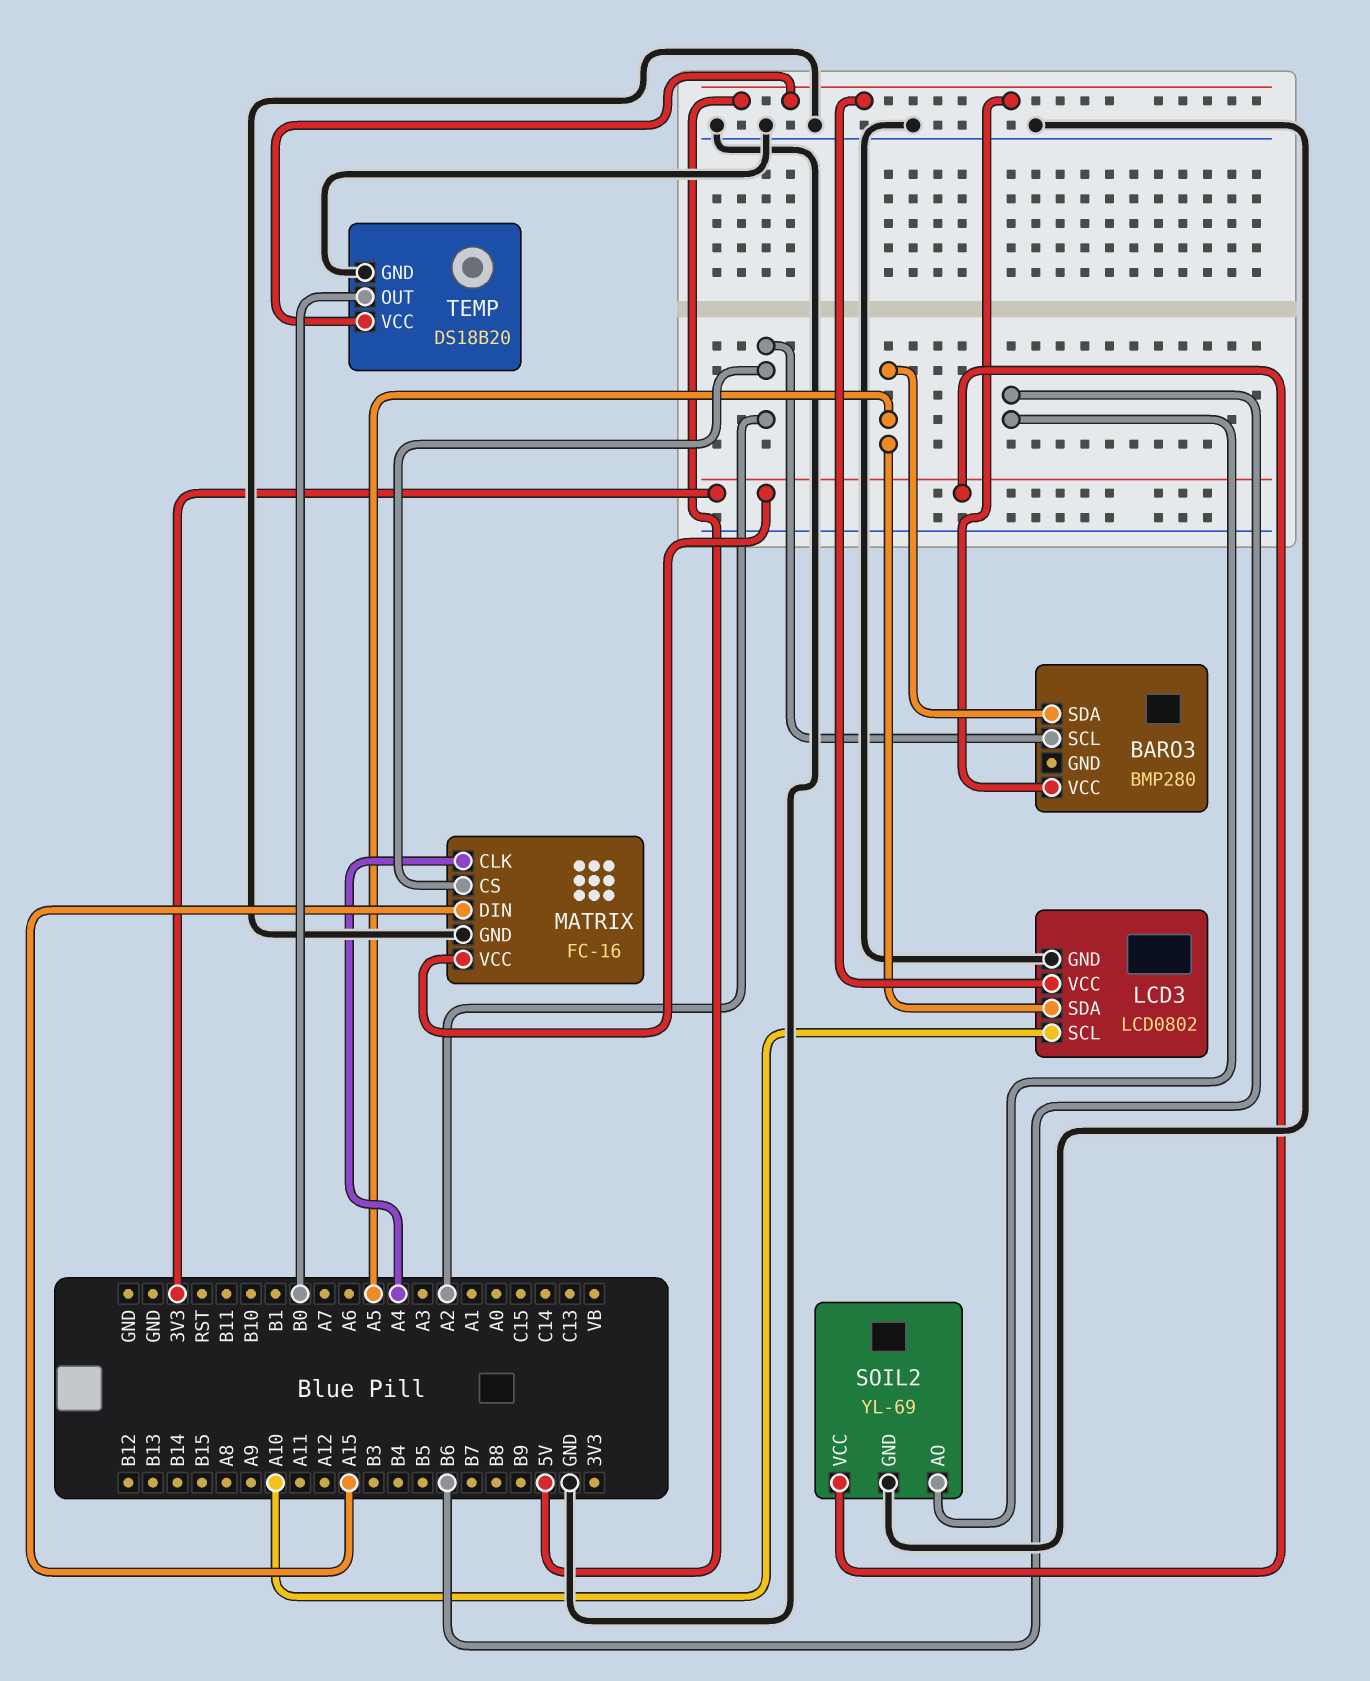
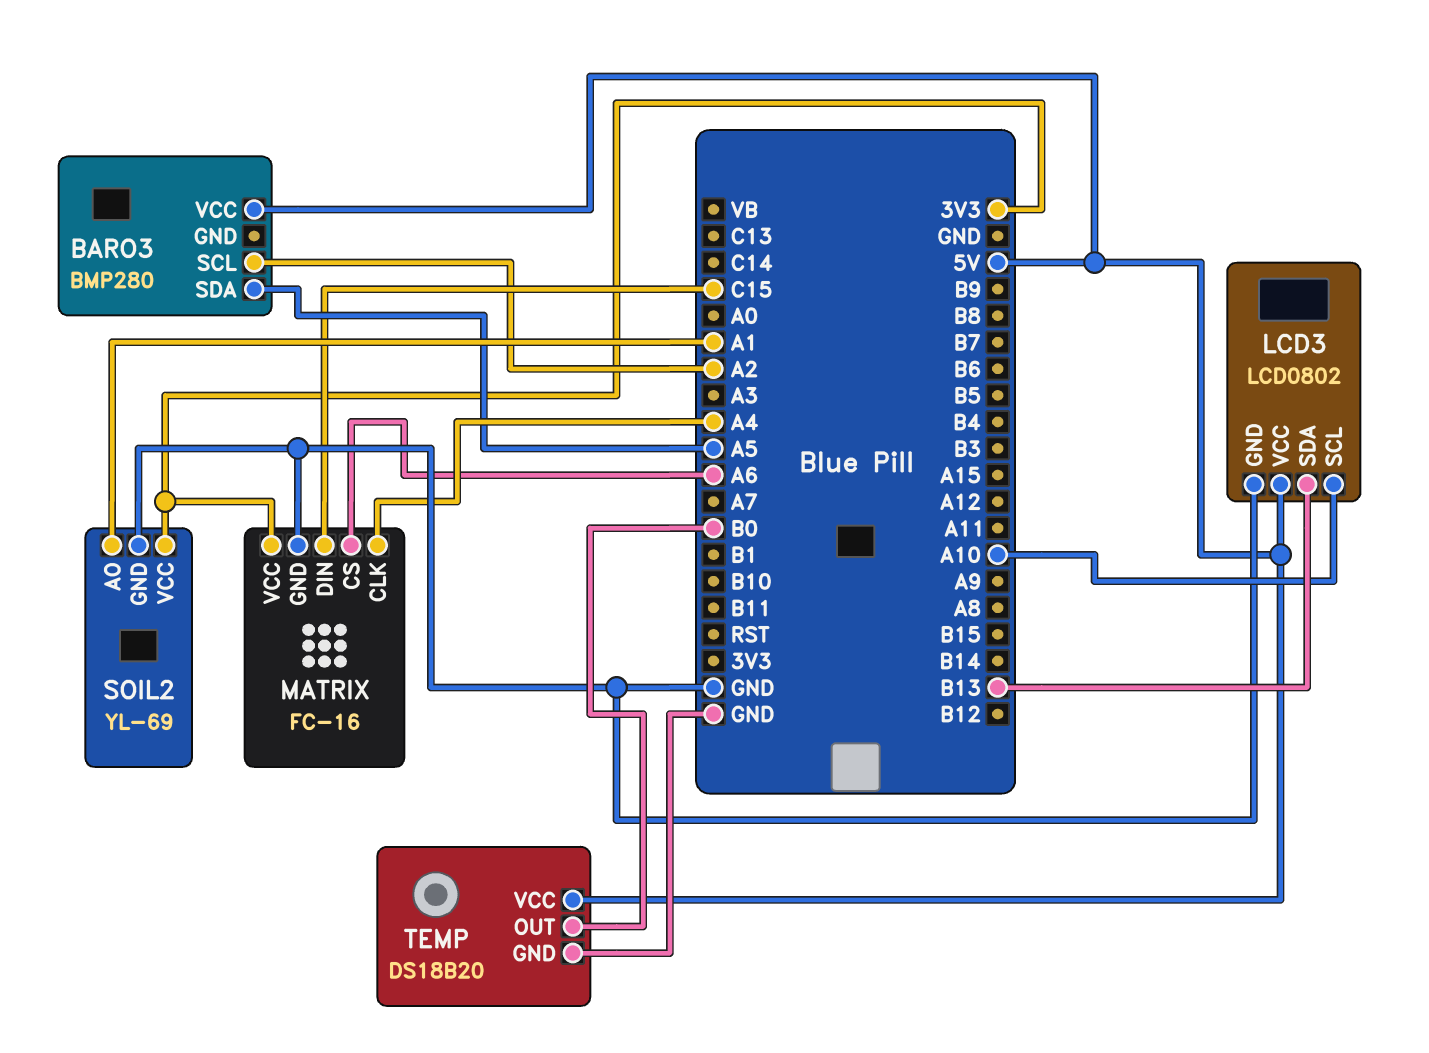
LCD3 pin SDA: A5 -> B13
MATRIX pin CS: A2 -> A6
MATRIX pin DIN: A15 -> C15
SOIL2 pin AO: B6 -> A1

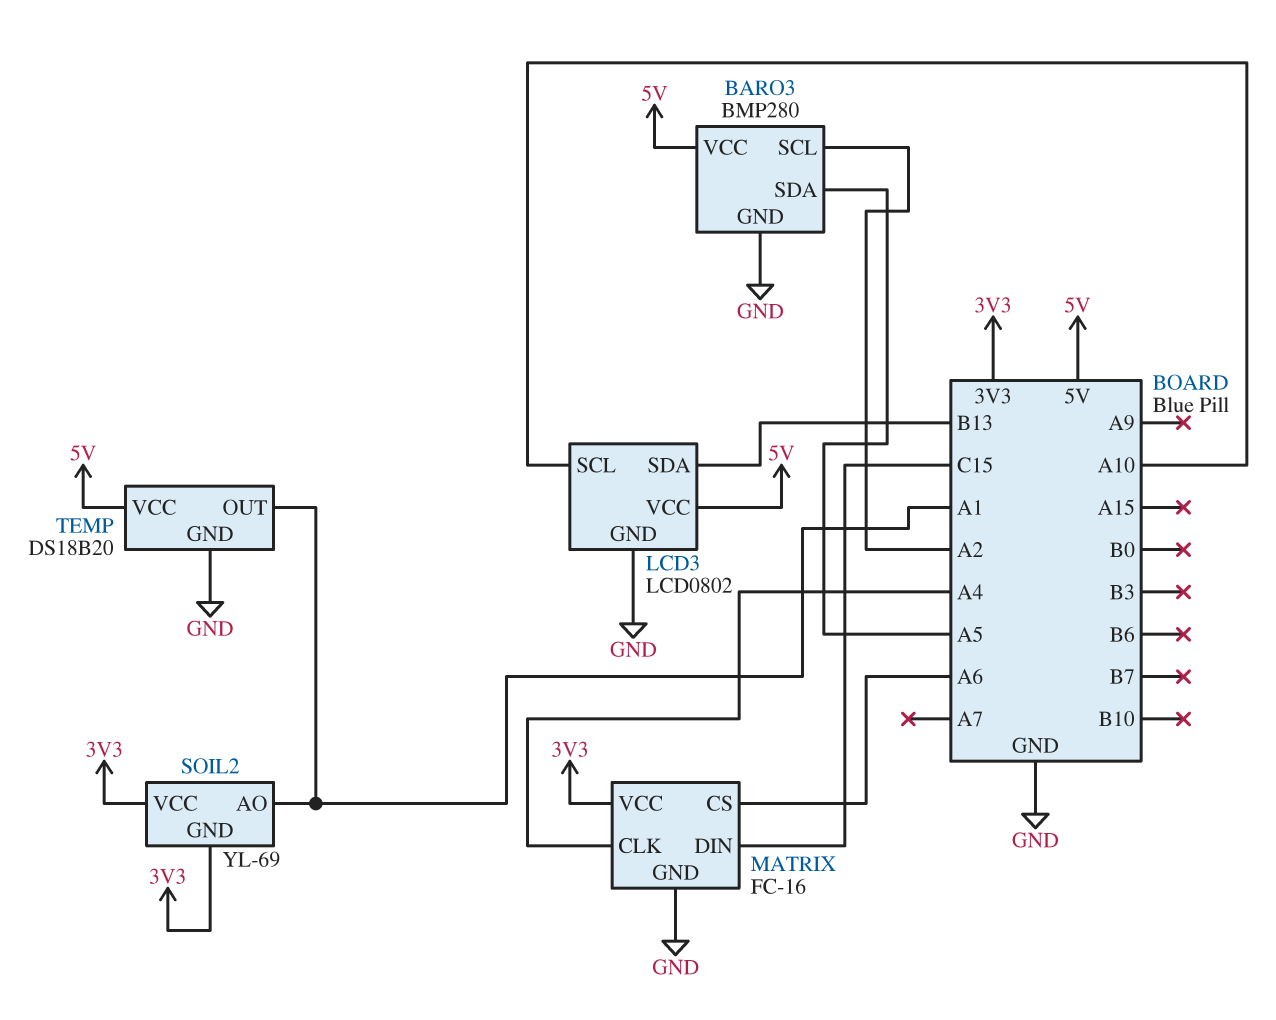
BARO3 pin GND: none -> GND
SOIL2 pin GND: GND -> 3V3
TEMP pin OUT: B0 -> A1

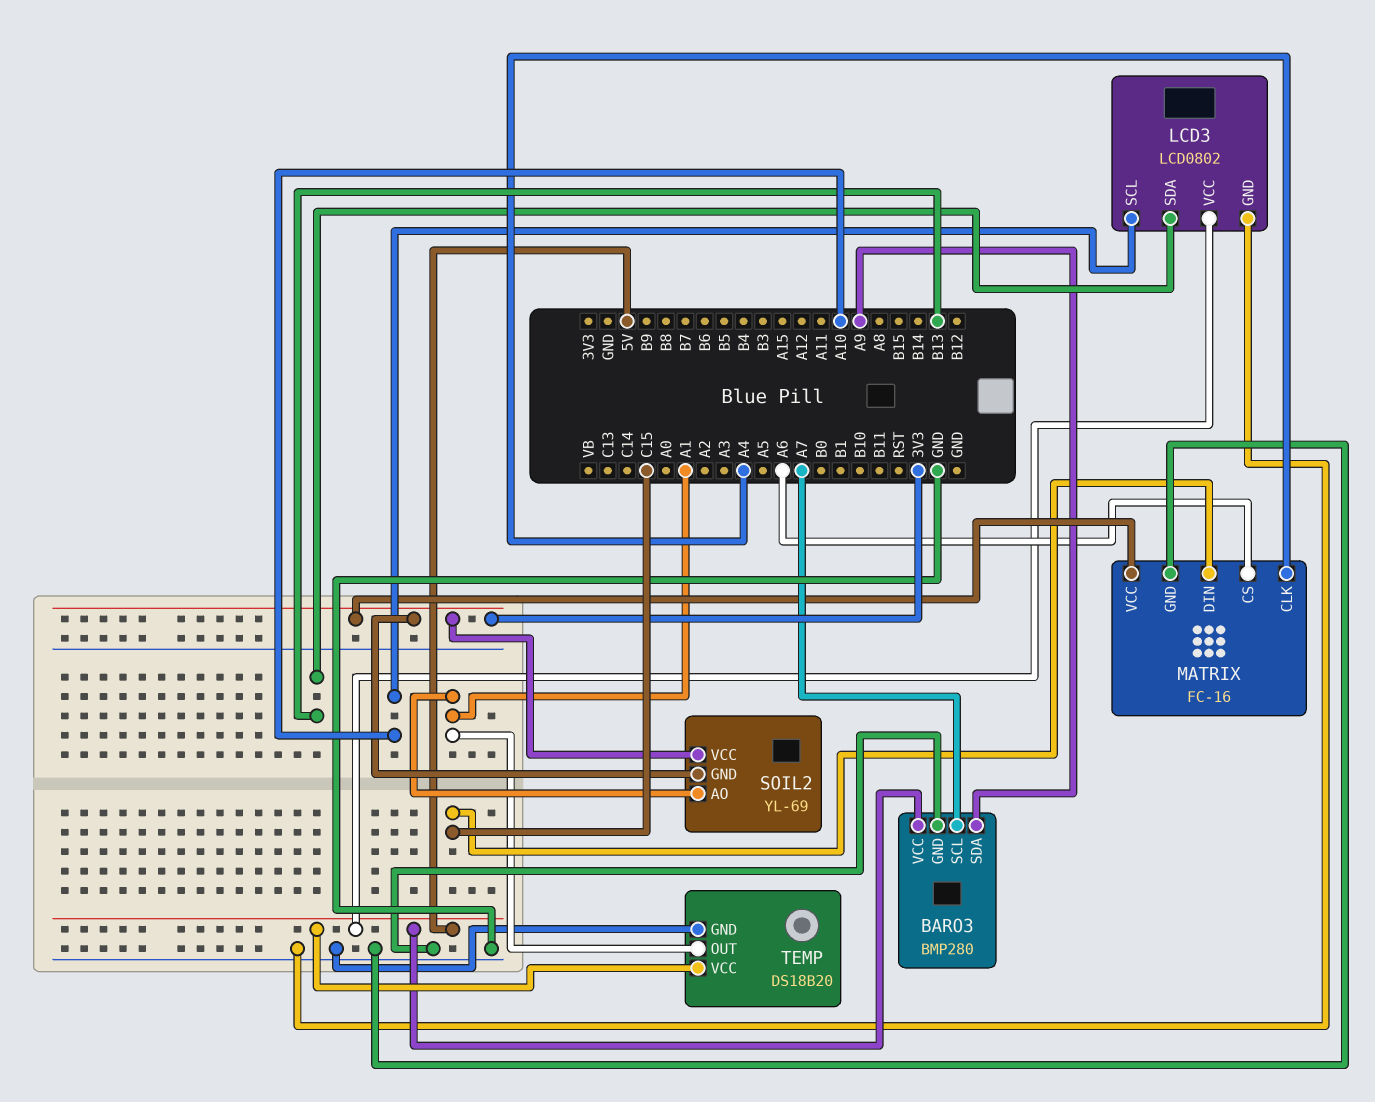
BARO3 pin SCL: A2 -> A7
BARO3 pin SDA: A5 -> A9

